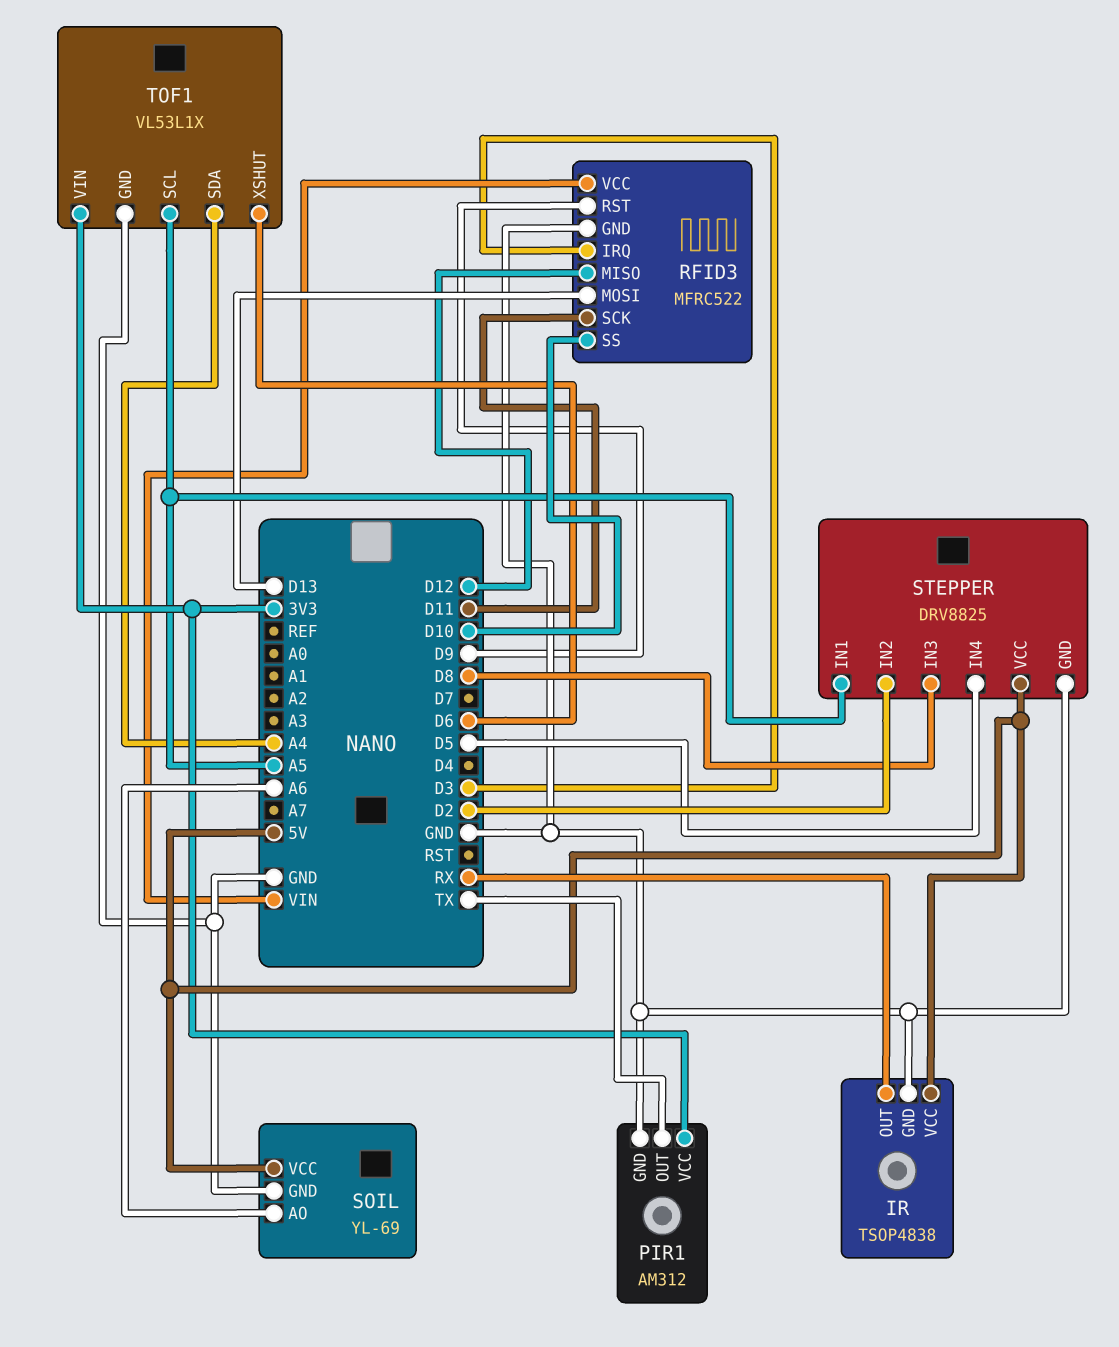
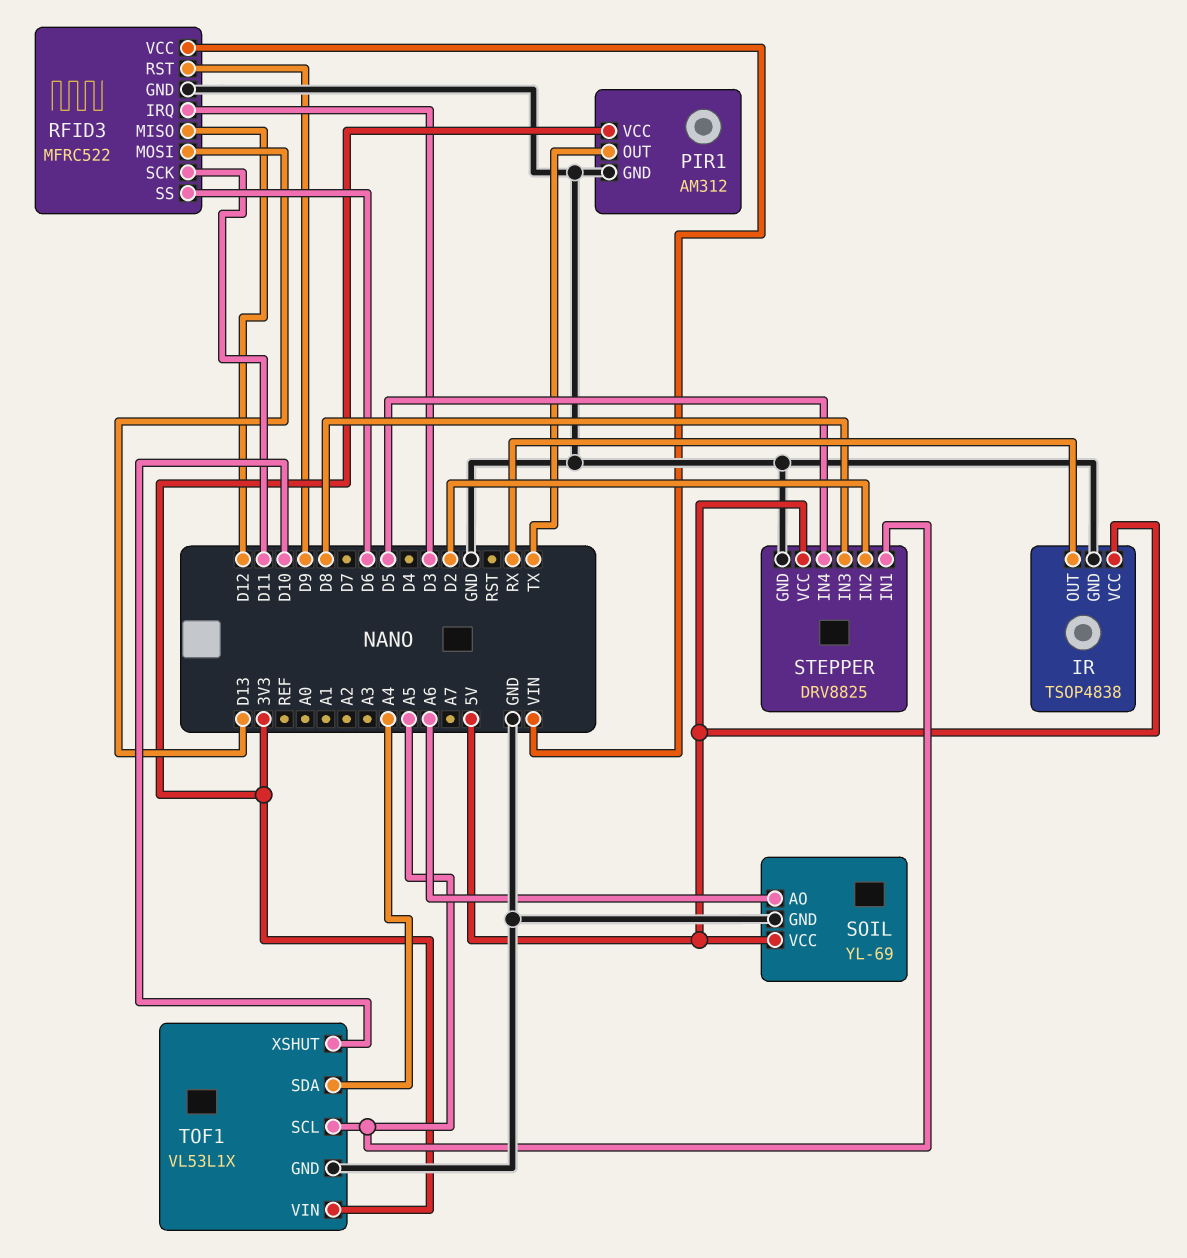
RFID3 pin SS: D10 -> D6
TOF1 pin XSHUT: D6 -> D10

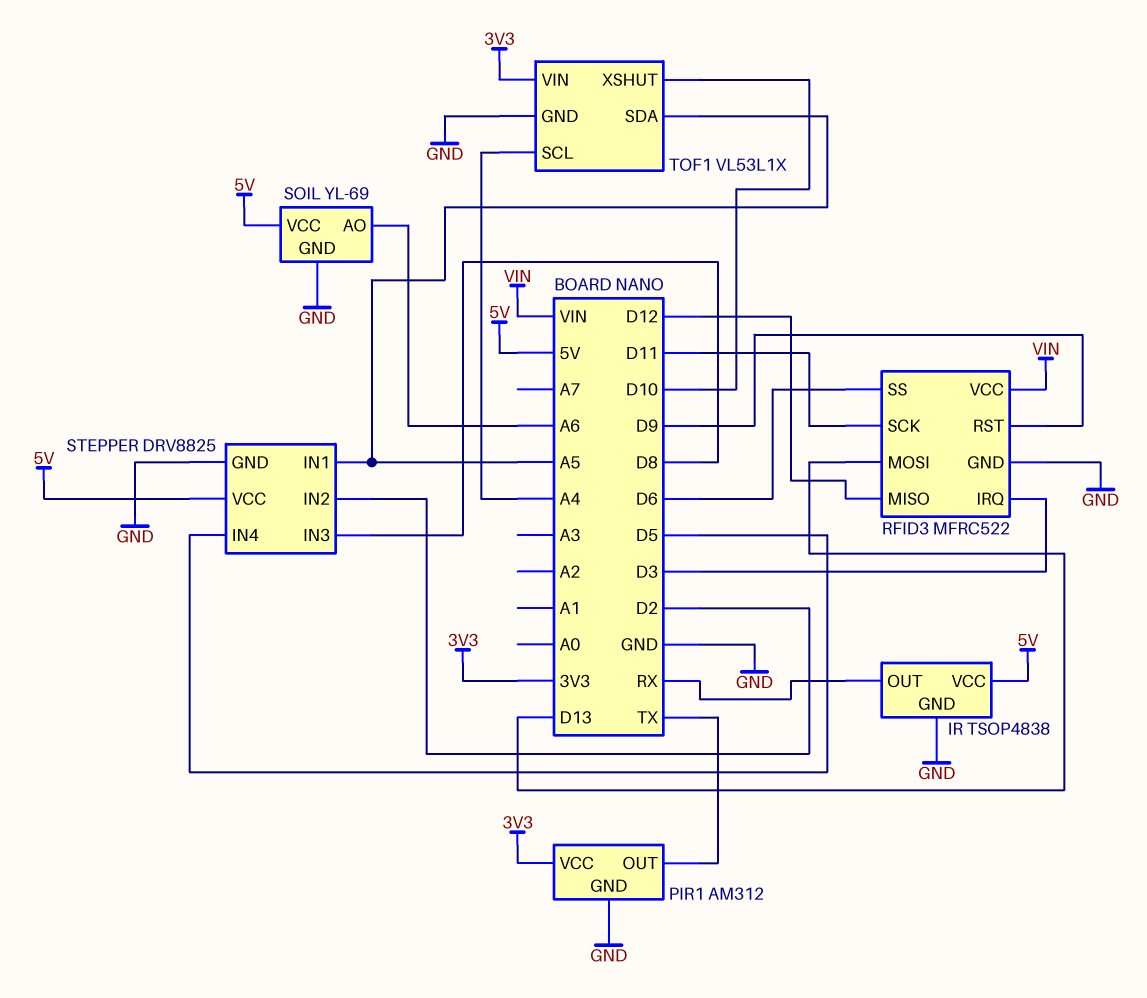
TOF1 pin SCL: A5 -> A4
TOF1 pin SDA: A4 -> A5

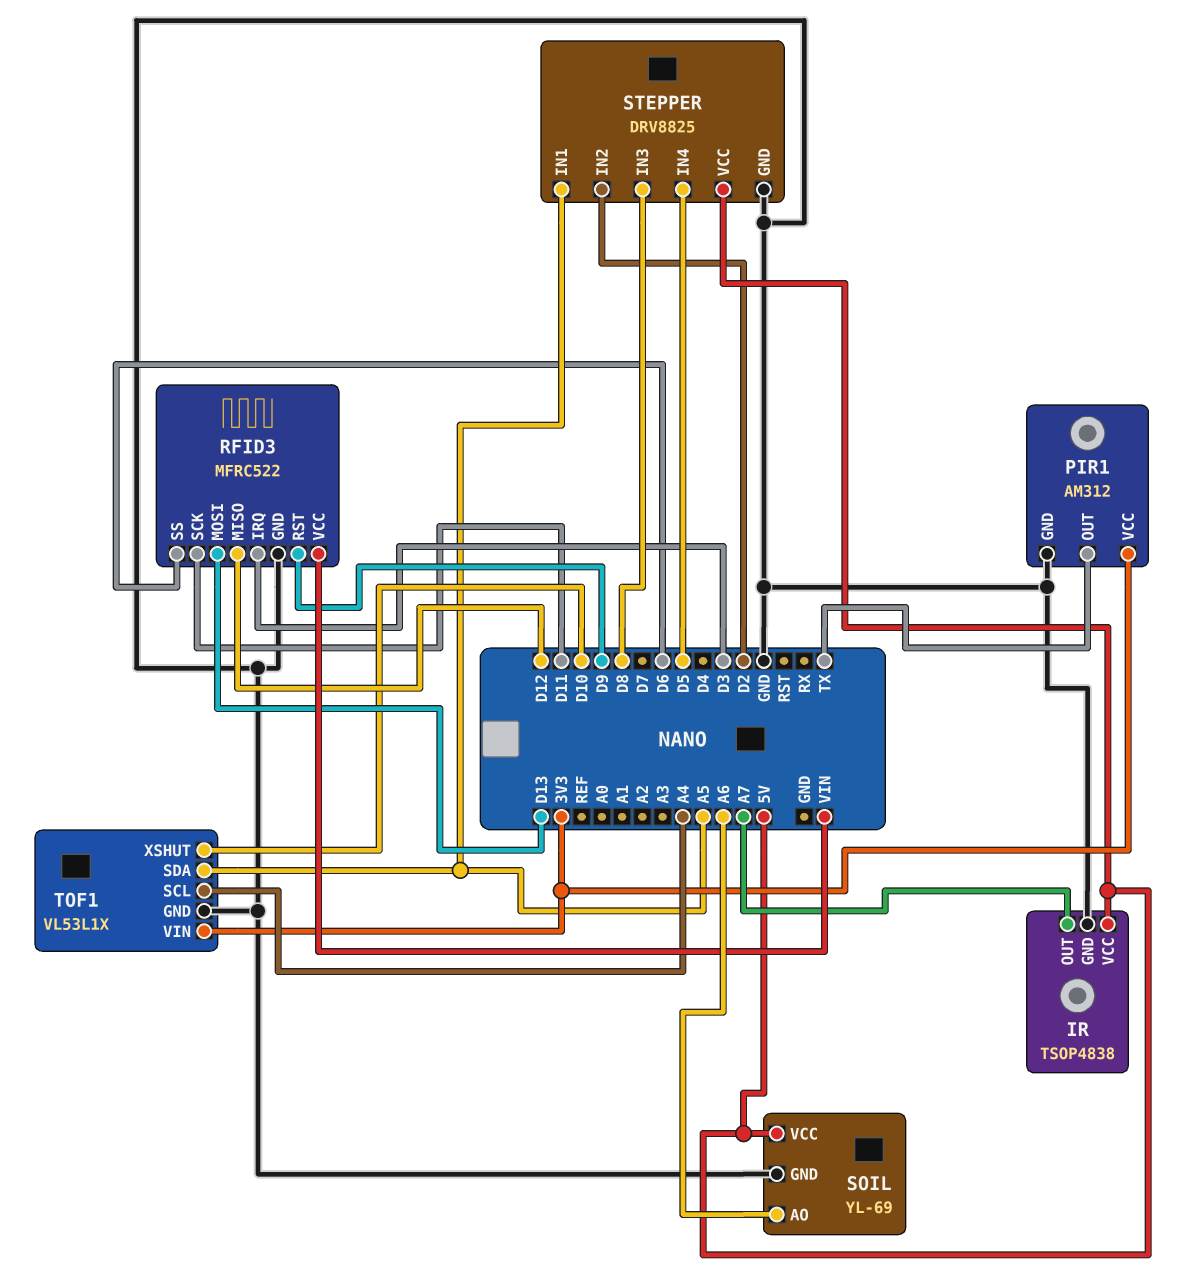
IR pin OUT: RX -> A7

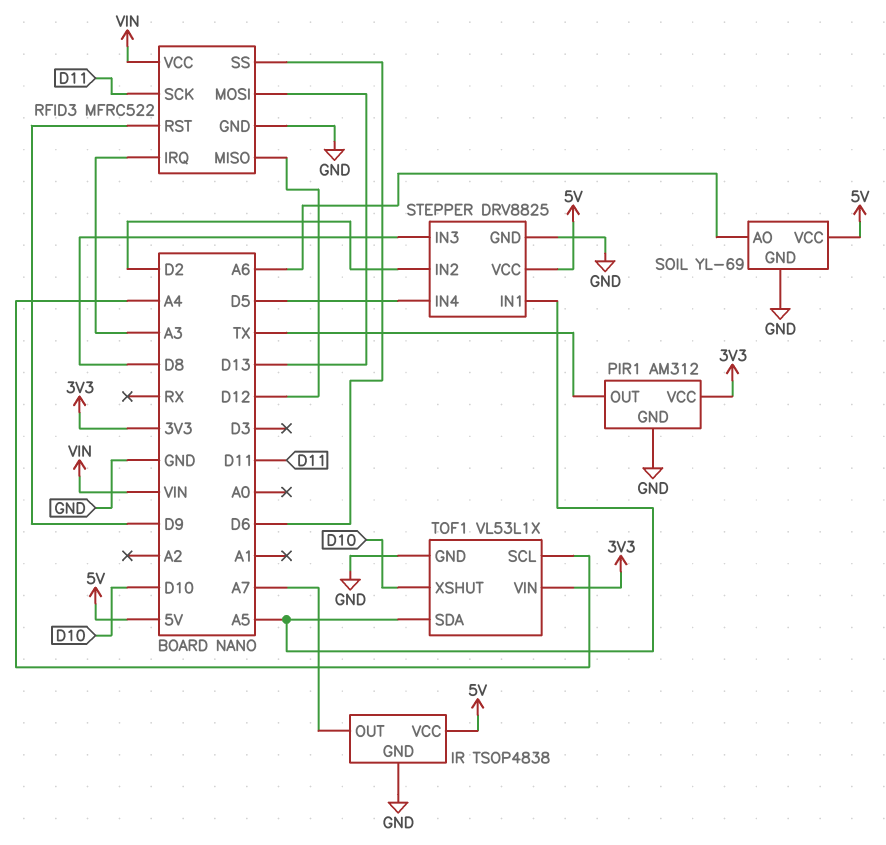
RFID3 pin IRQ: D3 -> A3

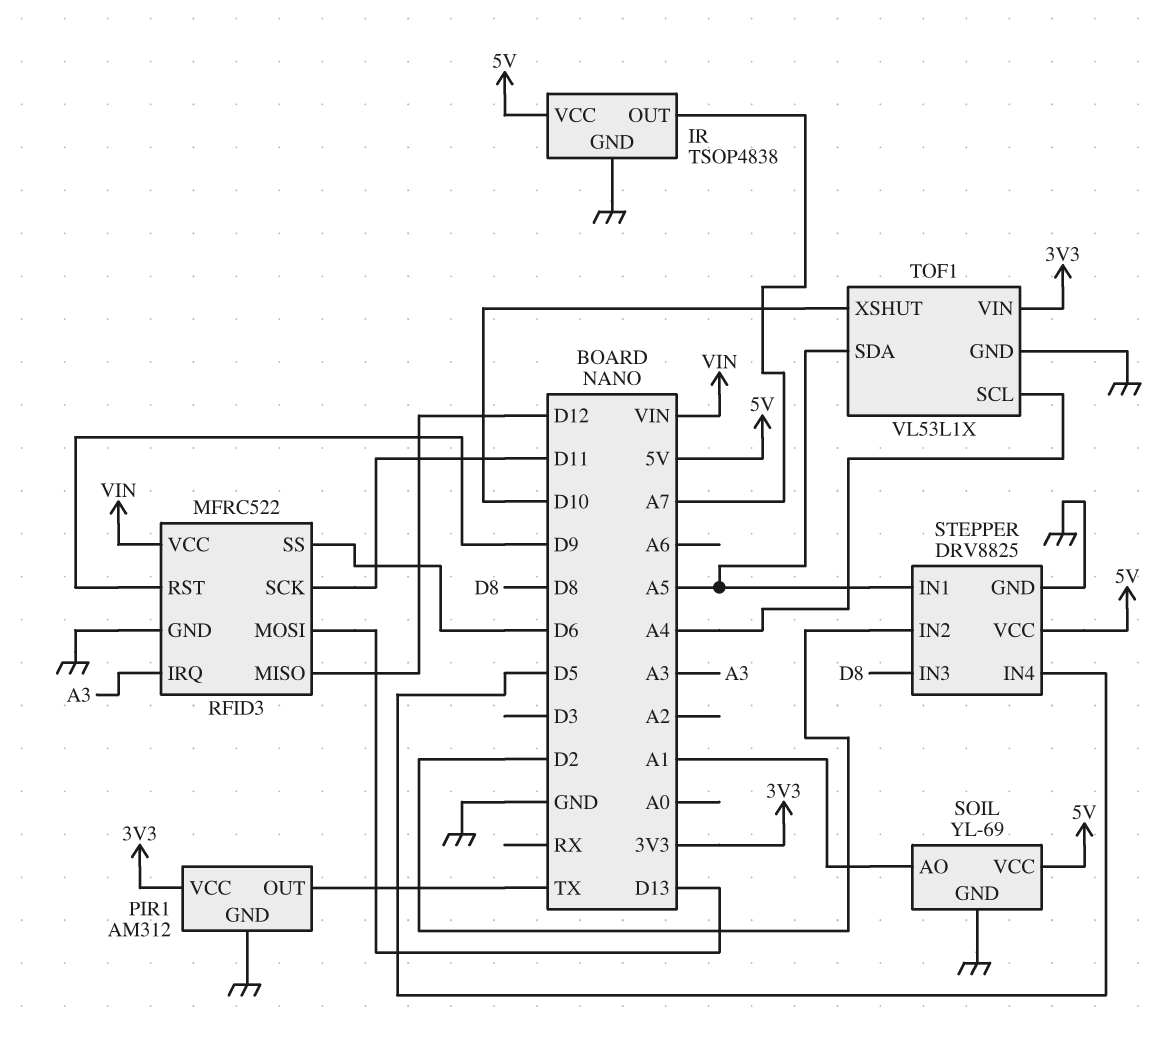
SOIL pin AO: A6 -> A1

